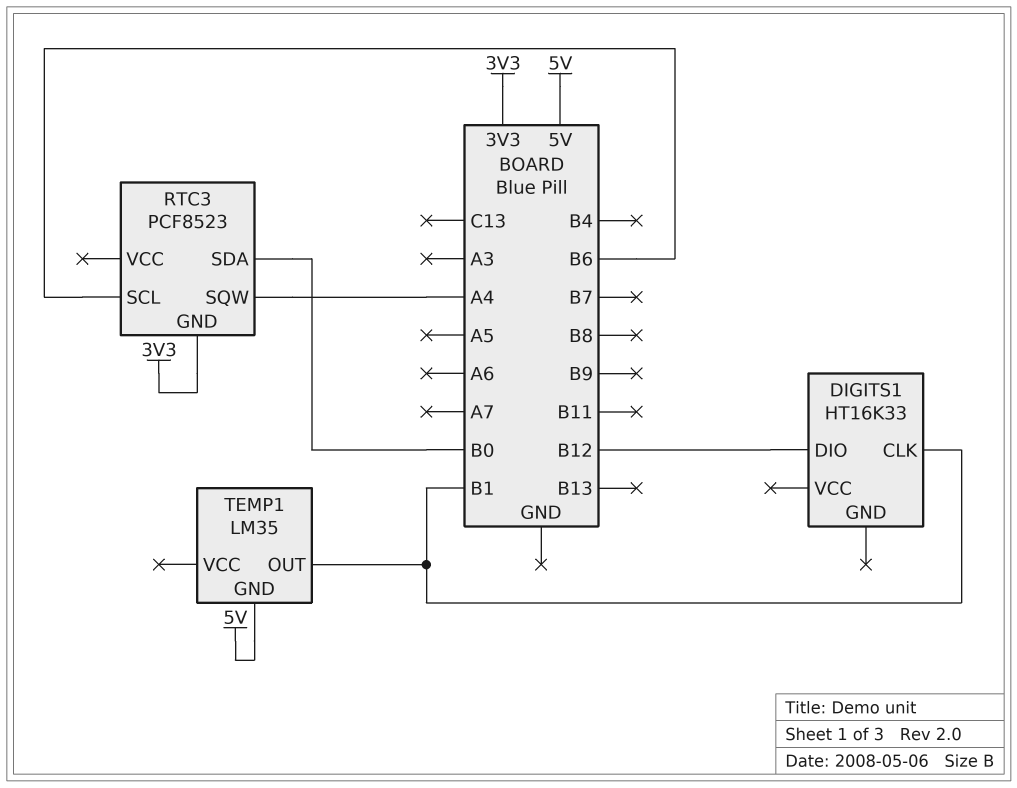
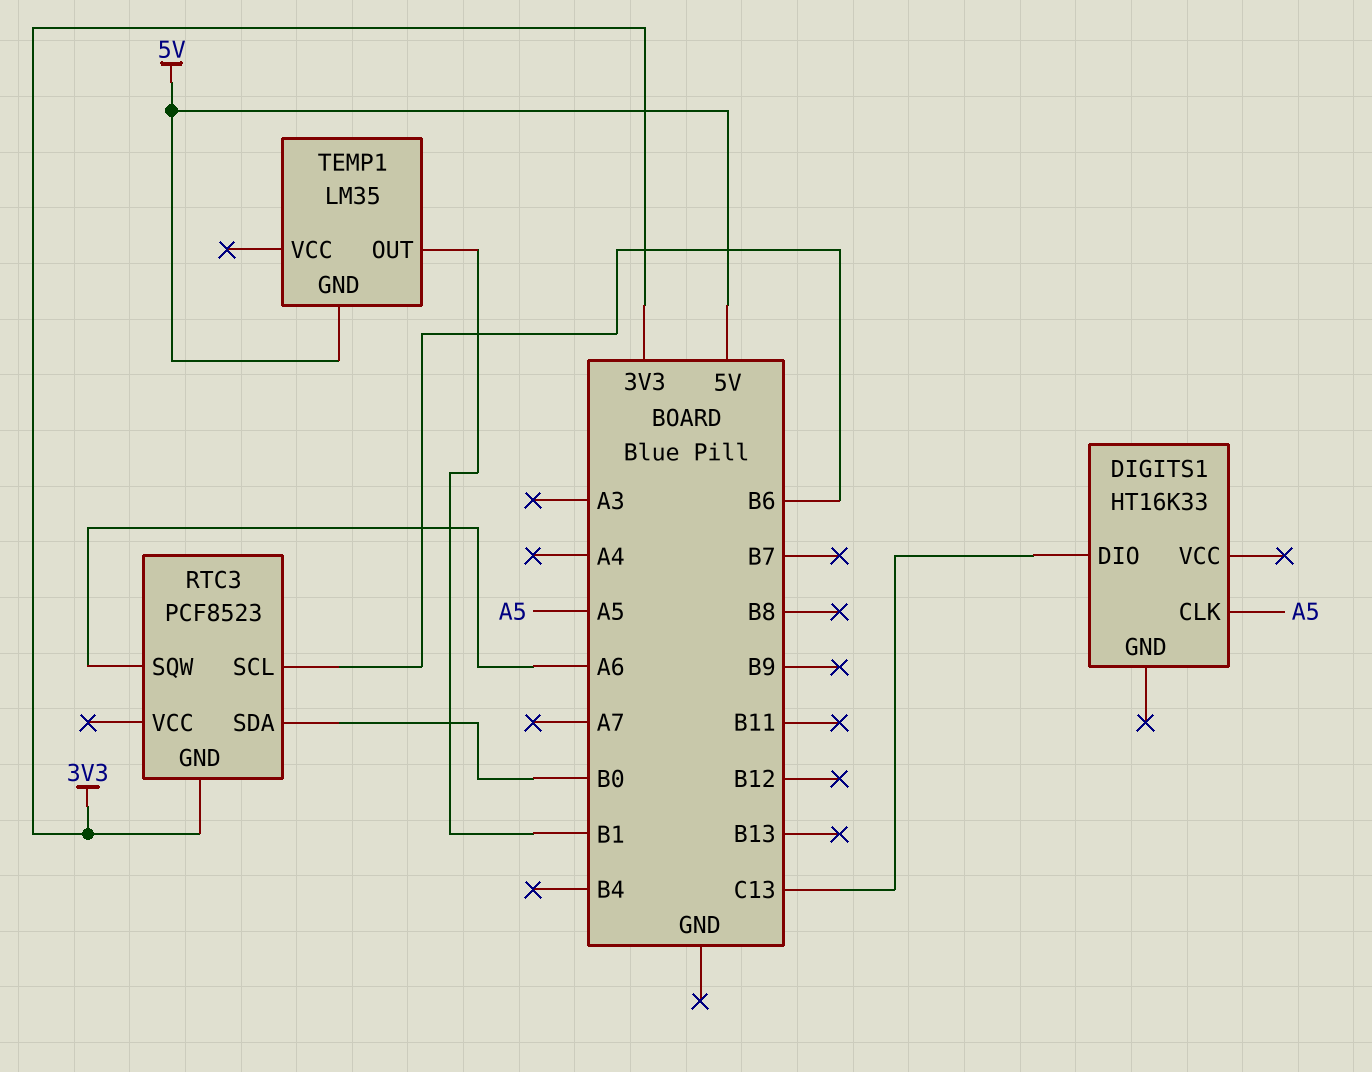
DIGITS1 pin CLK: B1 -> A5
DIGITS1 pin DIO: B12 -> C13
RTC3 pin SQW: A4 -> A6

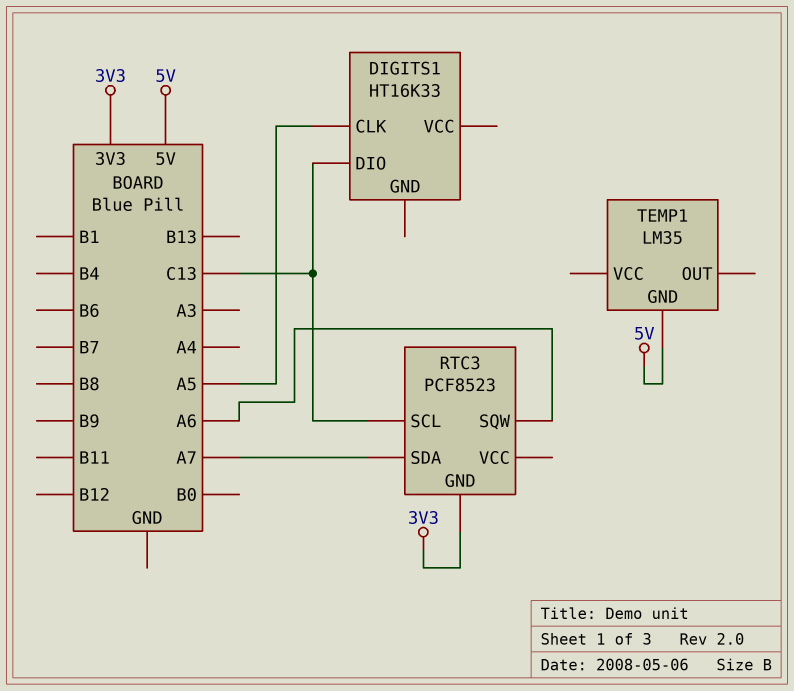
RTC3 pin SCL: B6 -> C13
RTC3 pin SDA: B0 -> A7
TEMP1 pin OUT: B1 -> none

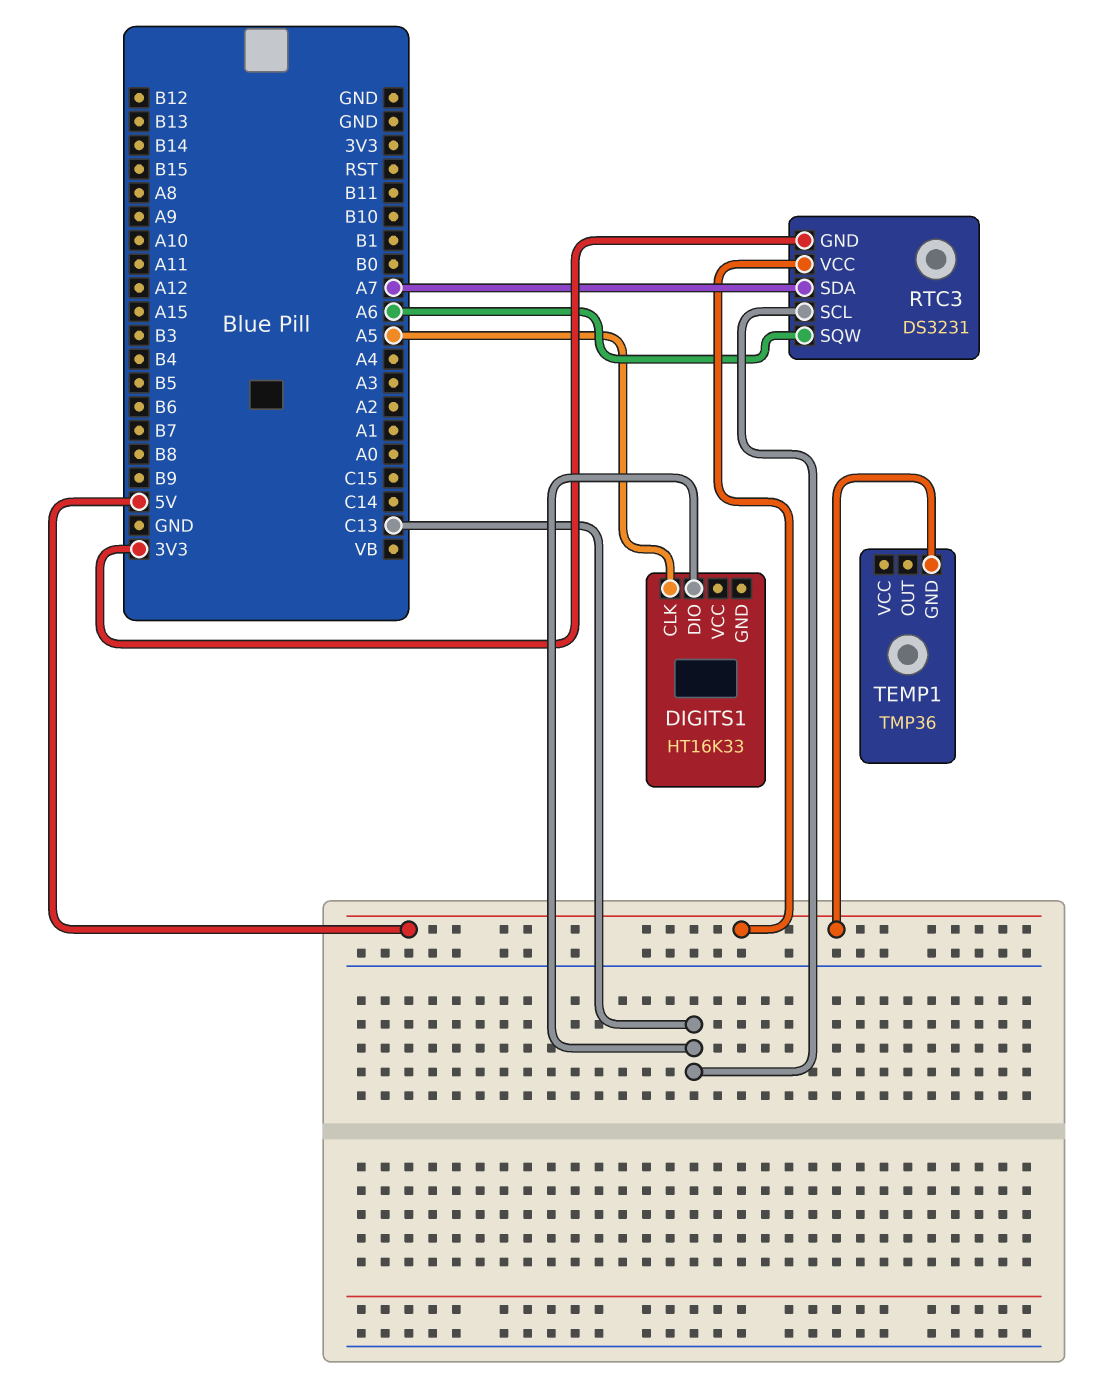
RTC3: PCF8523 -> DS3231
RTC3 pin VCC: none -> 5V
TEMP1: LM35 -> TMP36

